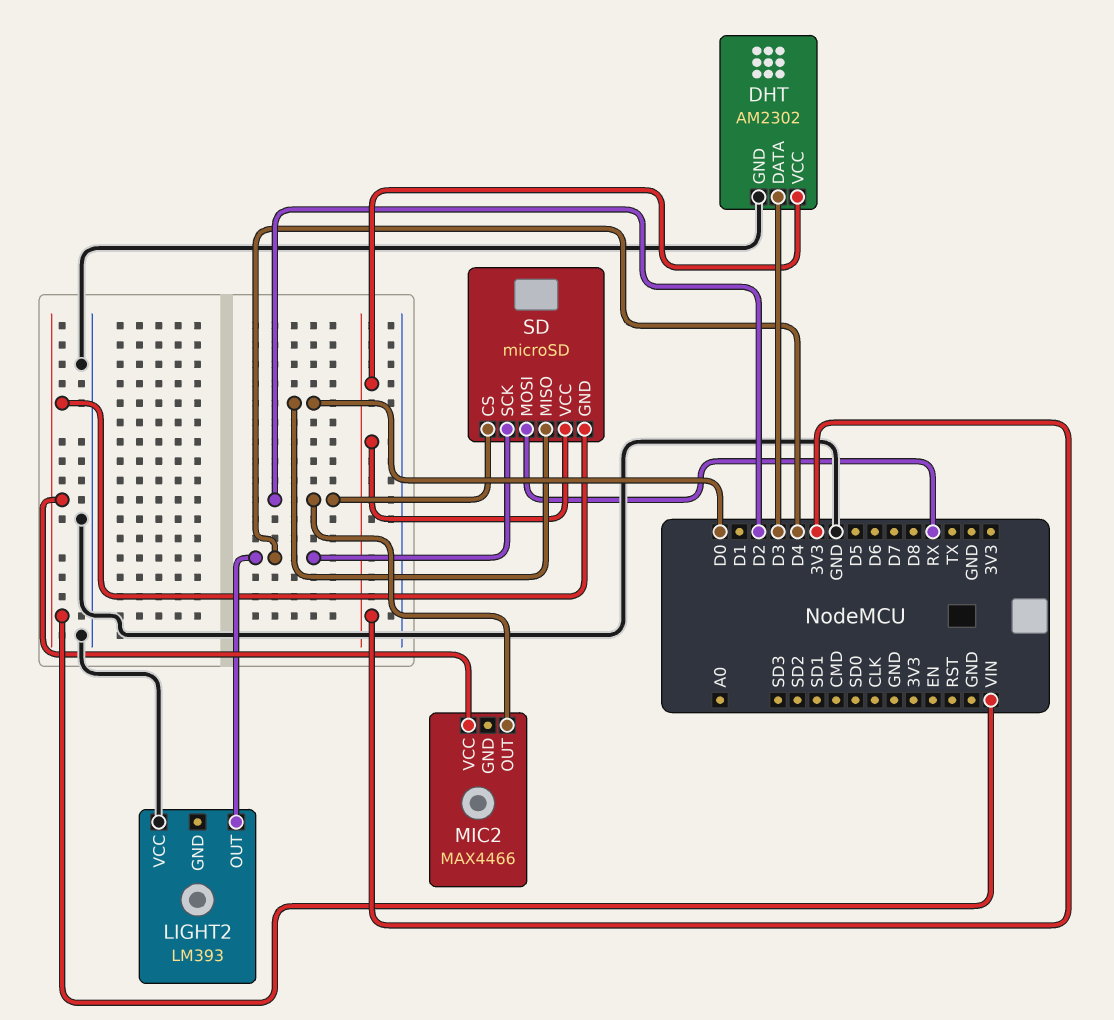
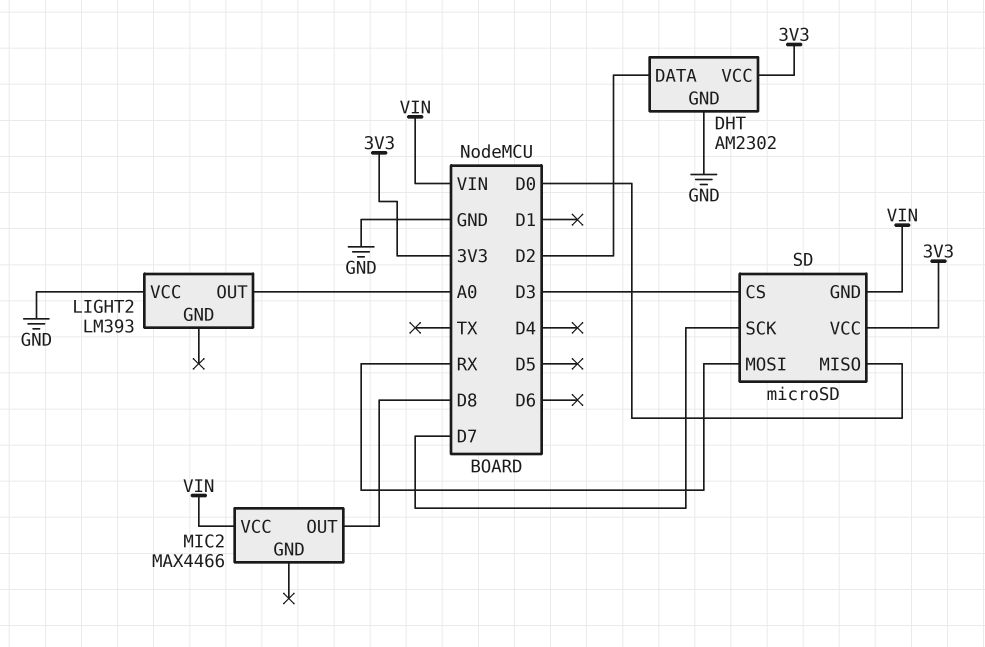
DHT pin DATA: D3 -> D2
LIGHT2 pin OUT: D4 -> A0
MIC2 pin OUT: D2 -> D8
SD pin CS: D2 -> D3
SD pin SCK: D4 -> D7

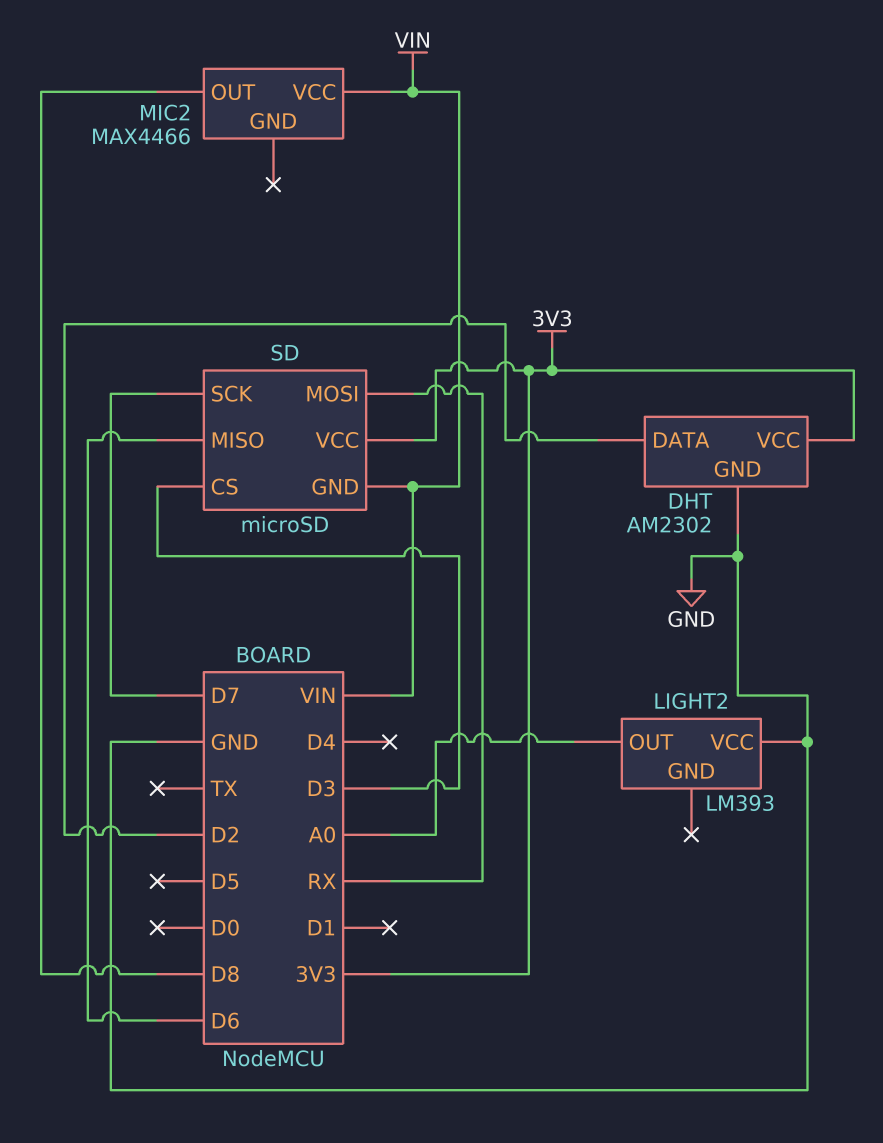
SD pin MISO: D0 -> D6

